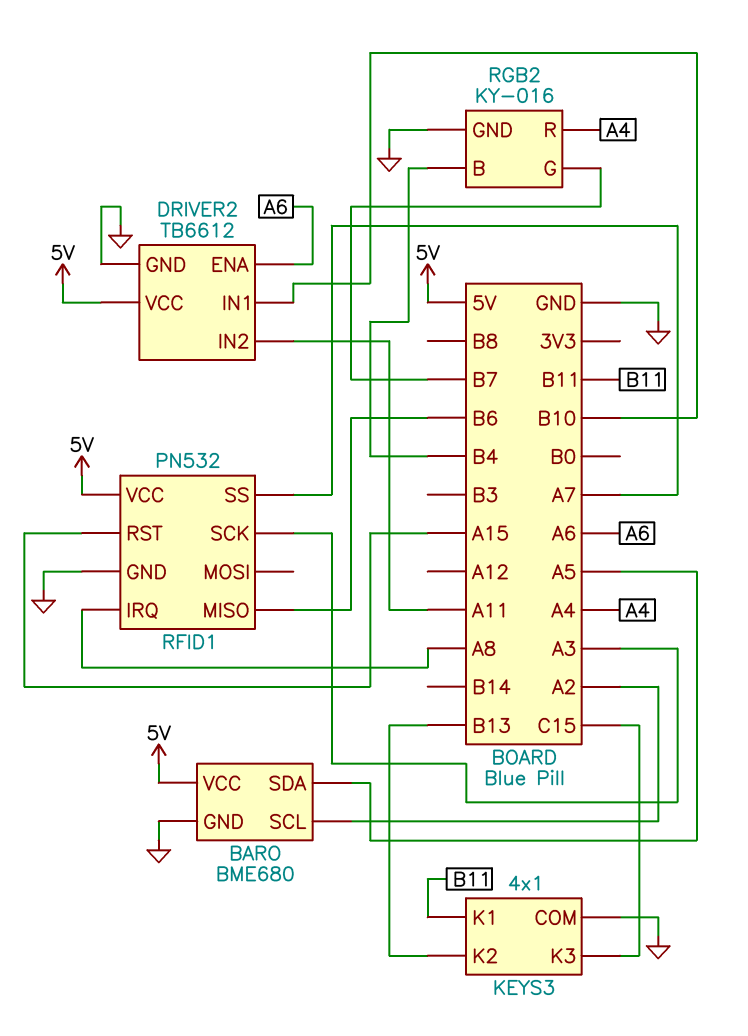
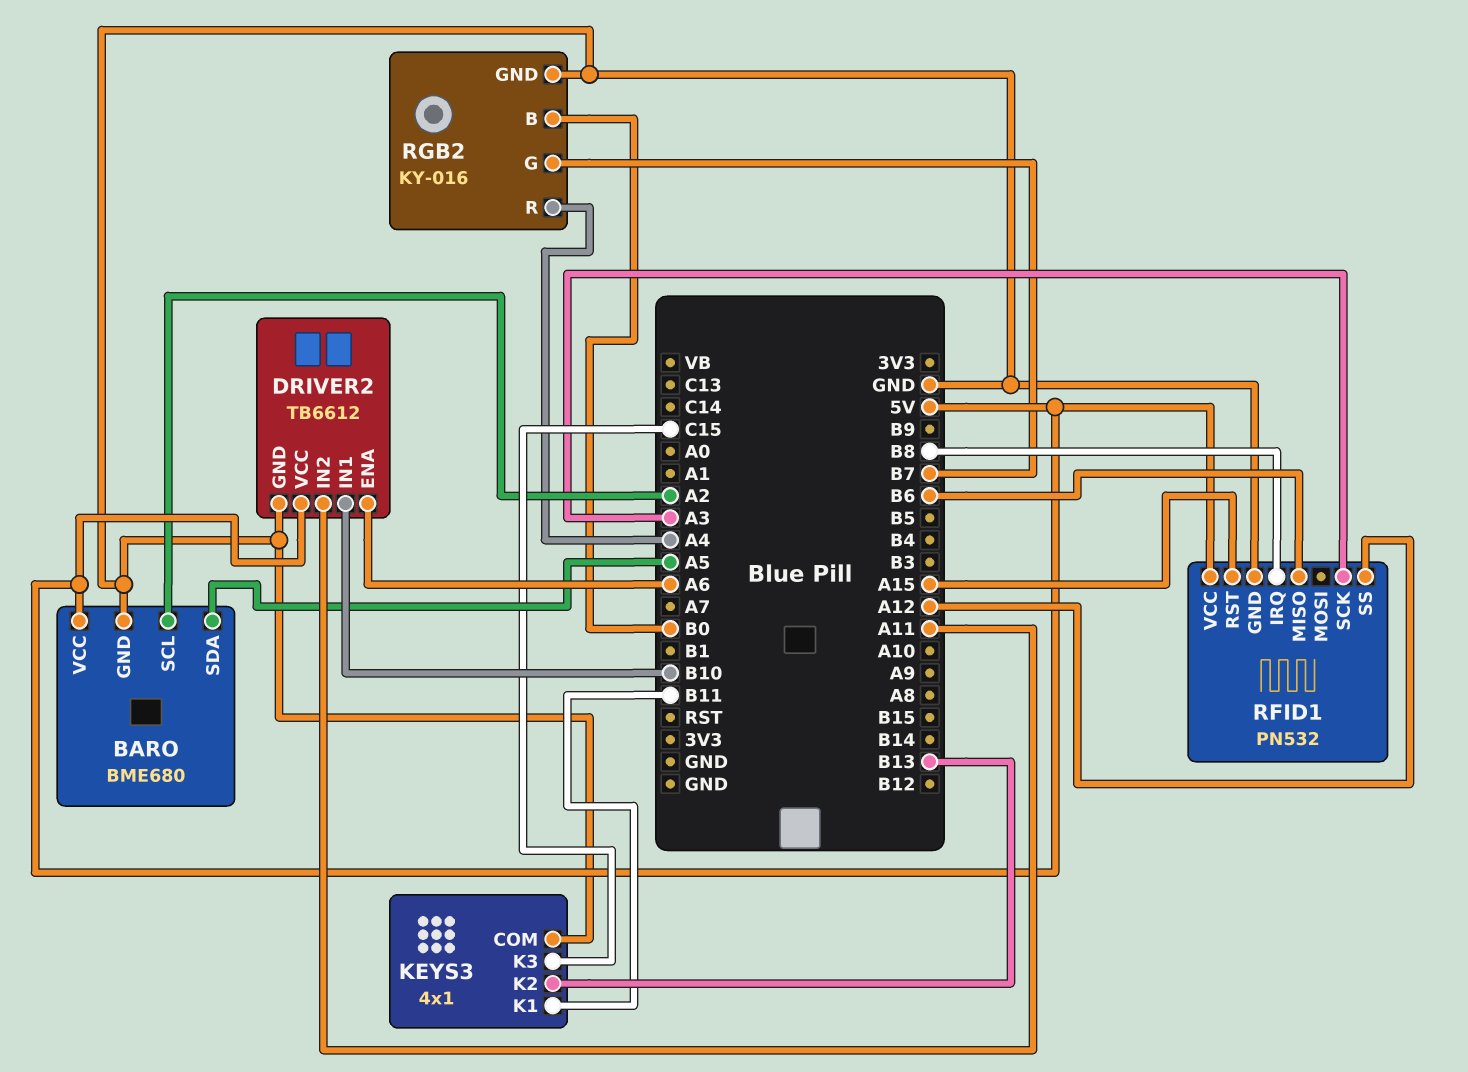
RFID1 pin IRQ: A8 -> B8
RFID1 pin SS: A7 -> A12
RGB2 pin B: B4 -> B0

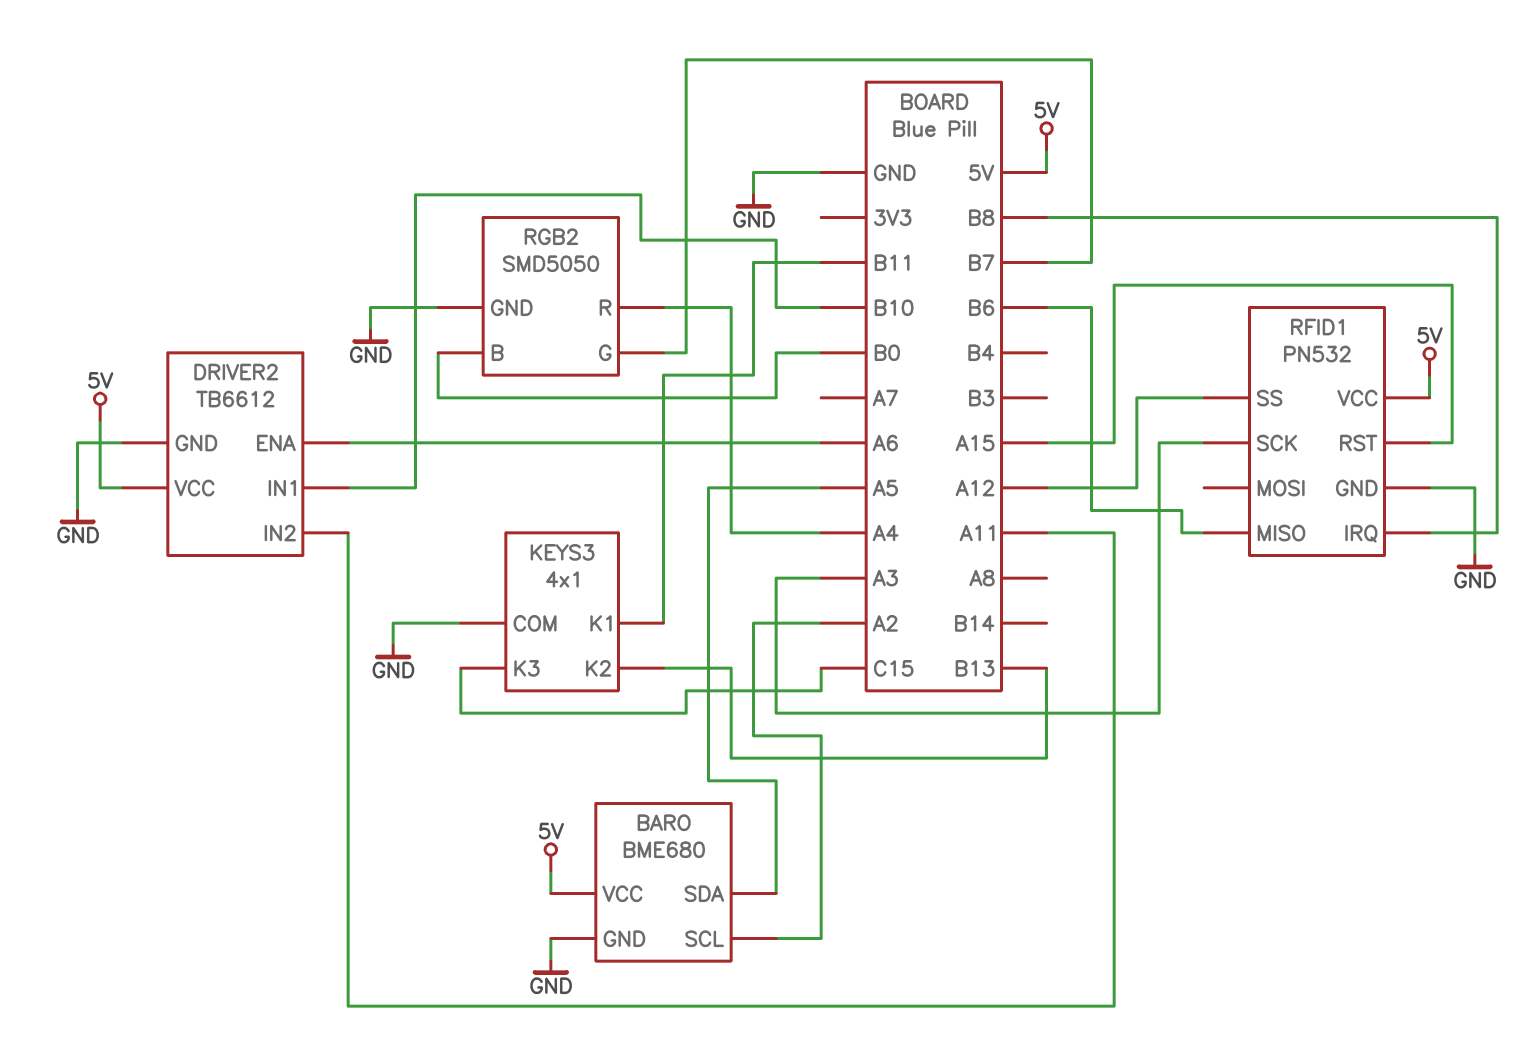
RGB2: KY-016 -> SMD5050

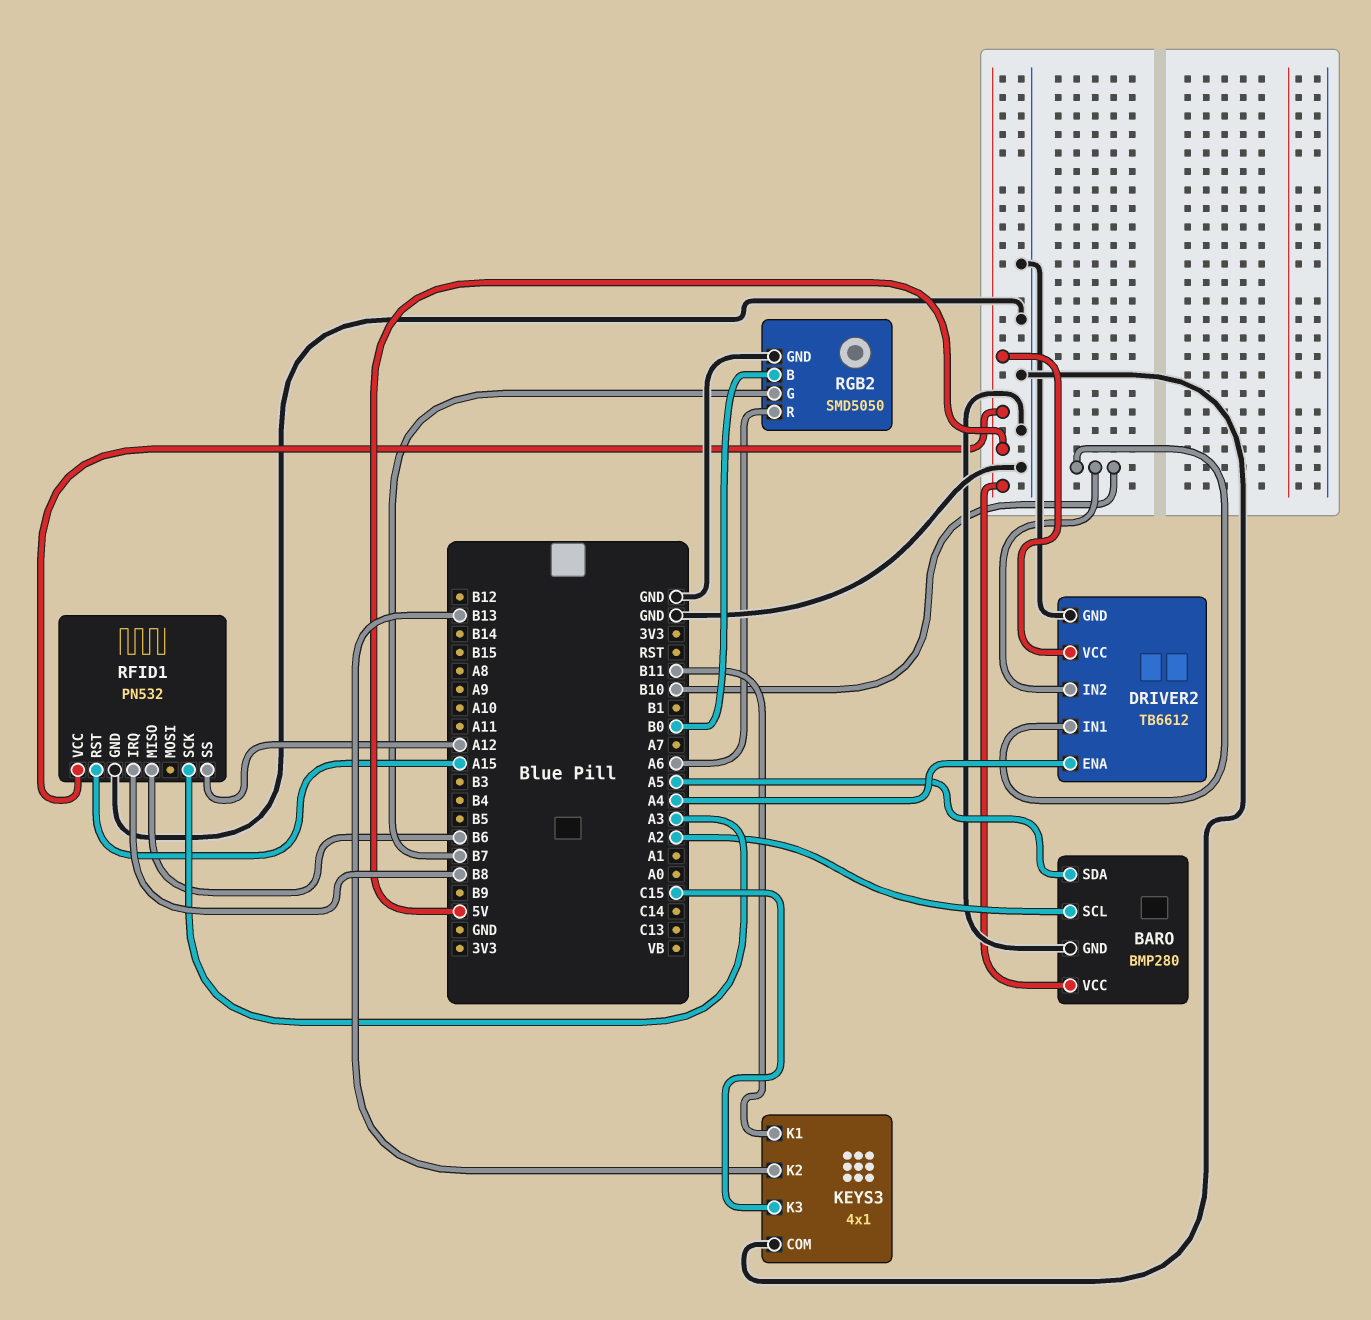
BARO: BME680 -> BMP280
DRIVER2 pin ENA: A6 -> A4
DRIVER2 pin IN2: A11 -> B10
RGB2 pin R: A4 -> A6

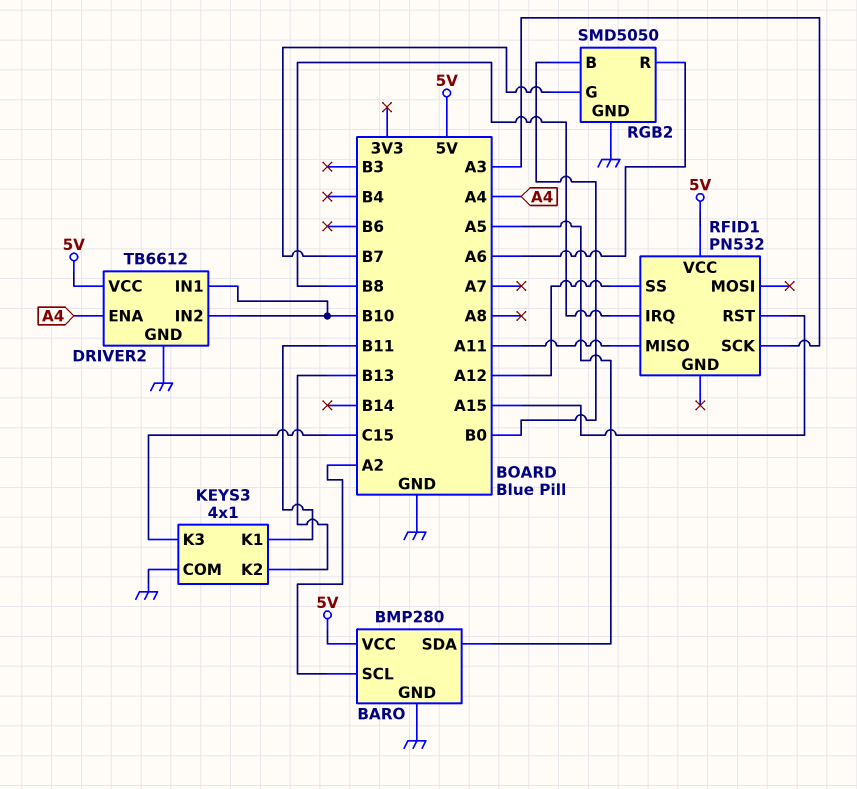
RFID1 pin GND: GND -> none
RFID1 pin MISO: B6 -> A11

